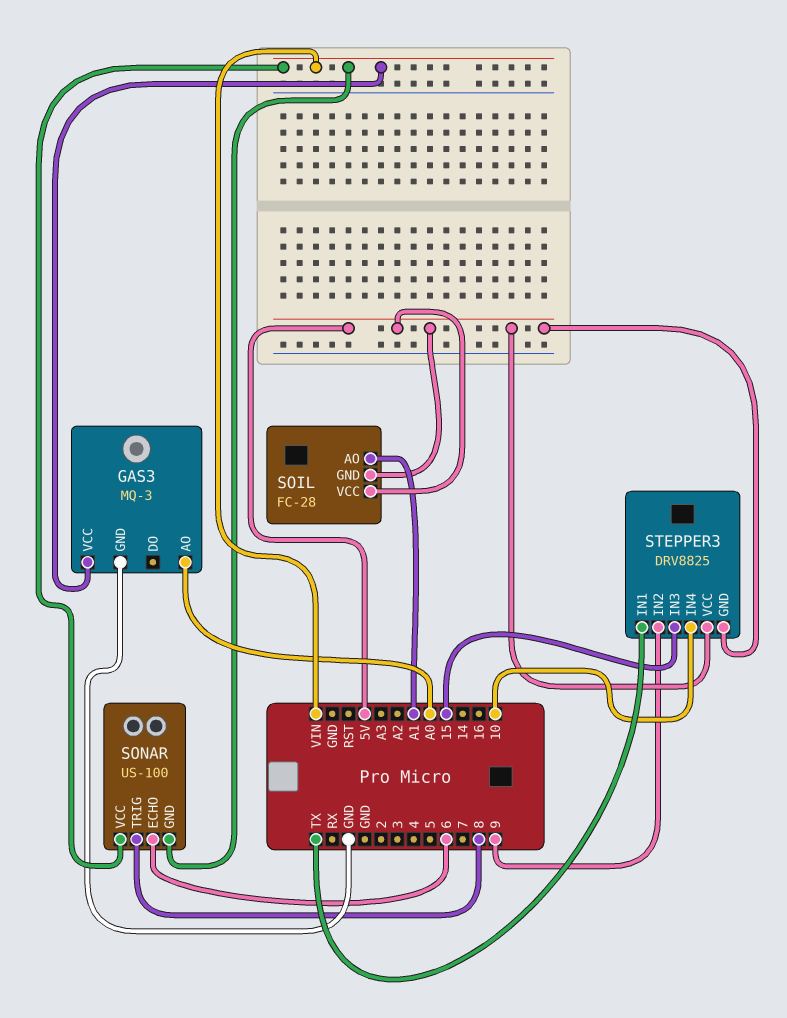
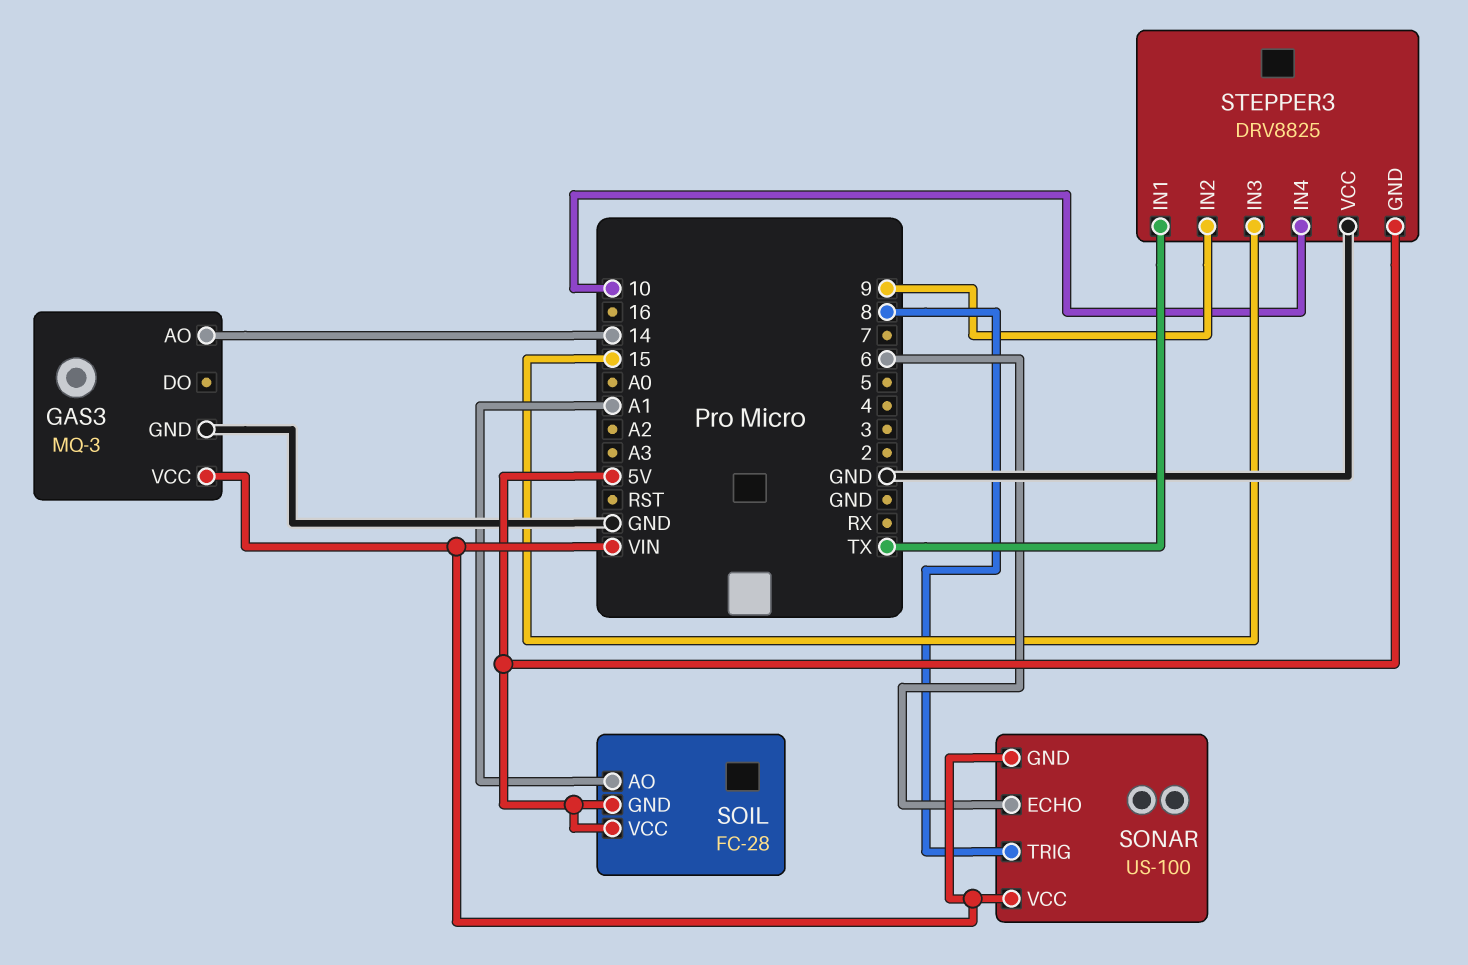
GAS3 pin AO: A0 -> 14
STEPPER3 pin VCC: 5V -> GND

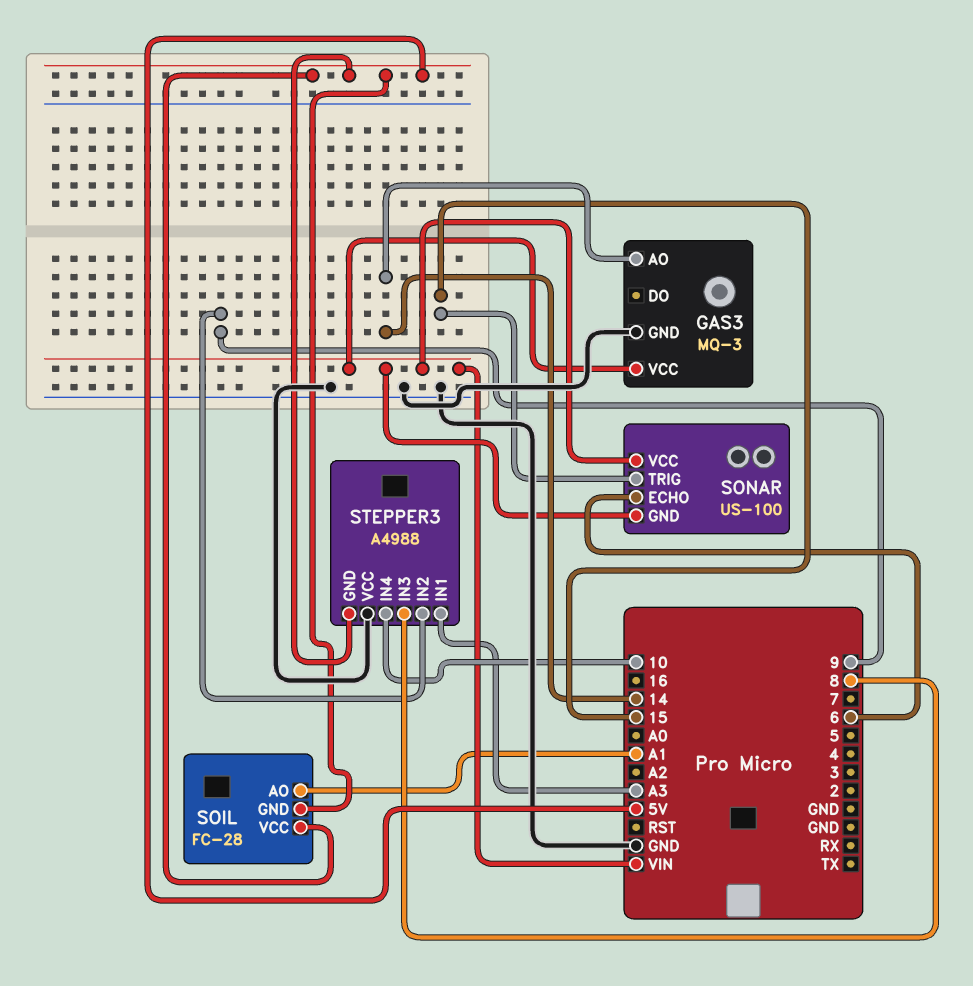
SONAR pin TRIG: 8 -> 15
STEPPER3: DRV8825 -> A4988
STEPPER3 pin IN1: TX -> A3
STEPPER3 pin IN3: 15 -> 8

